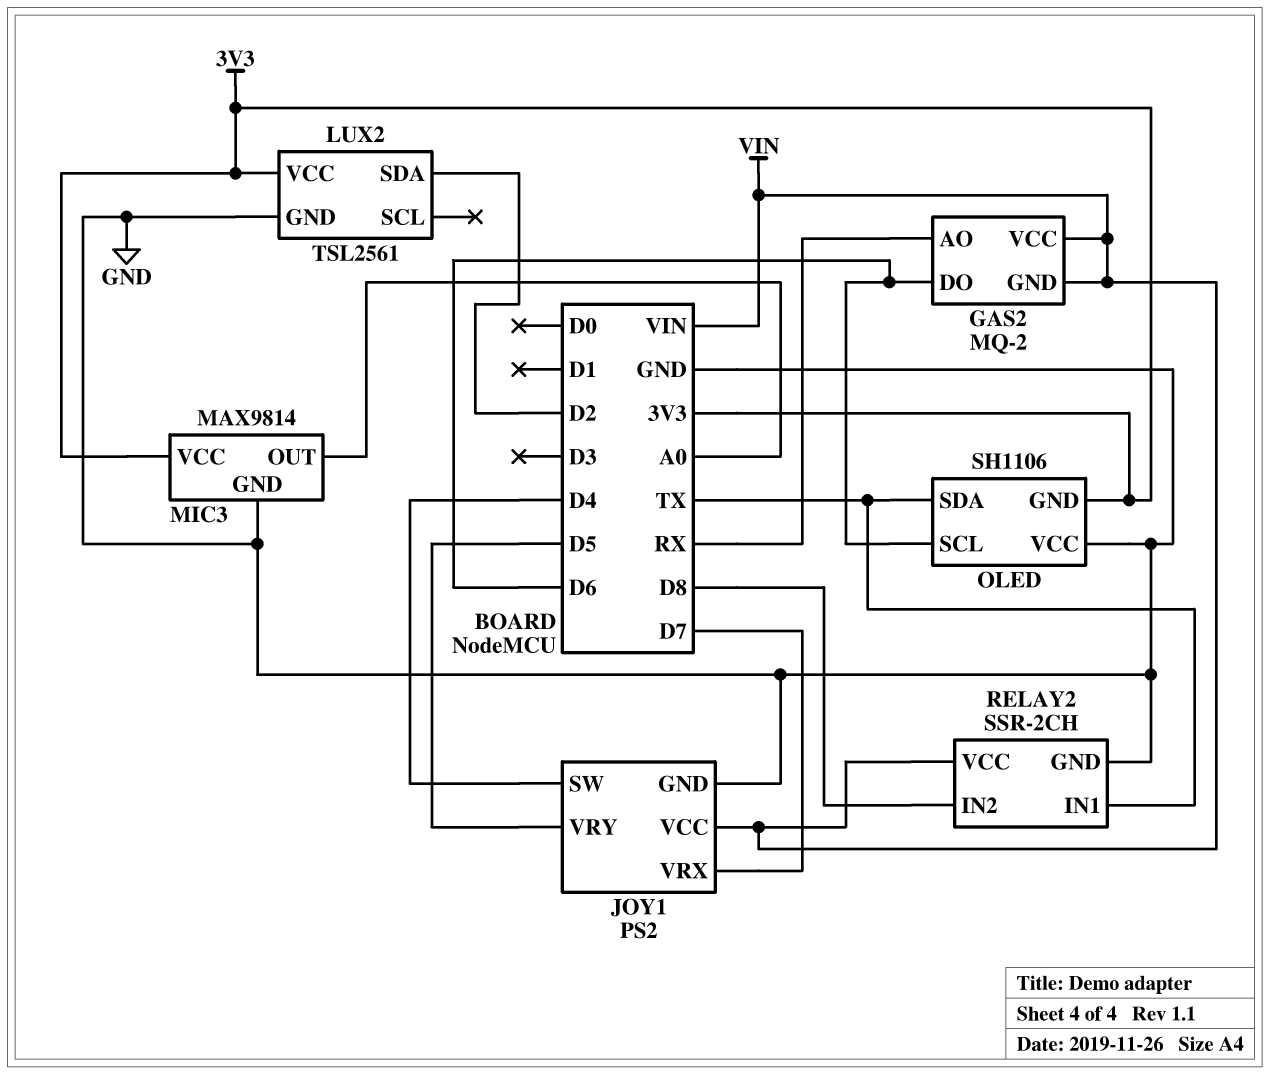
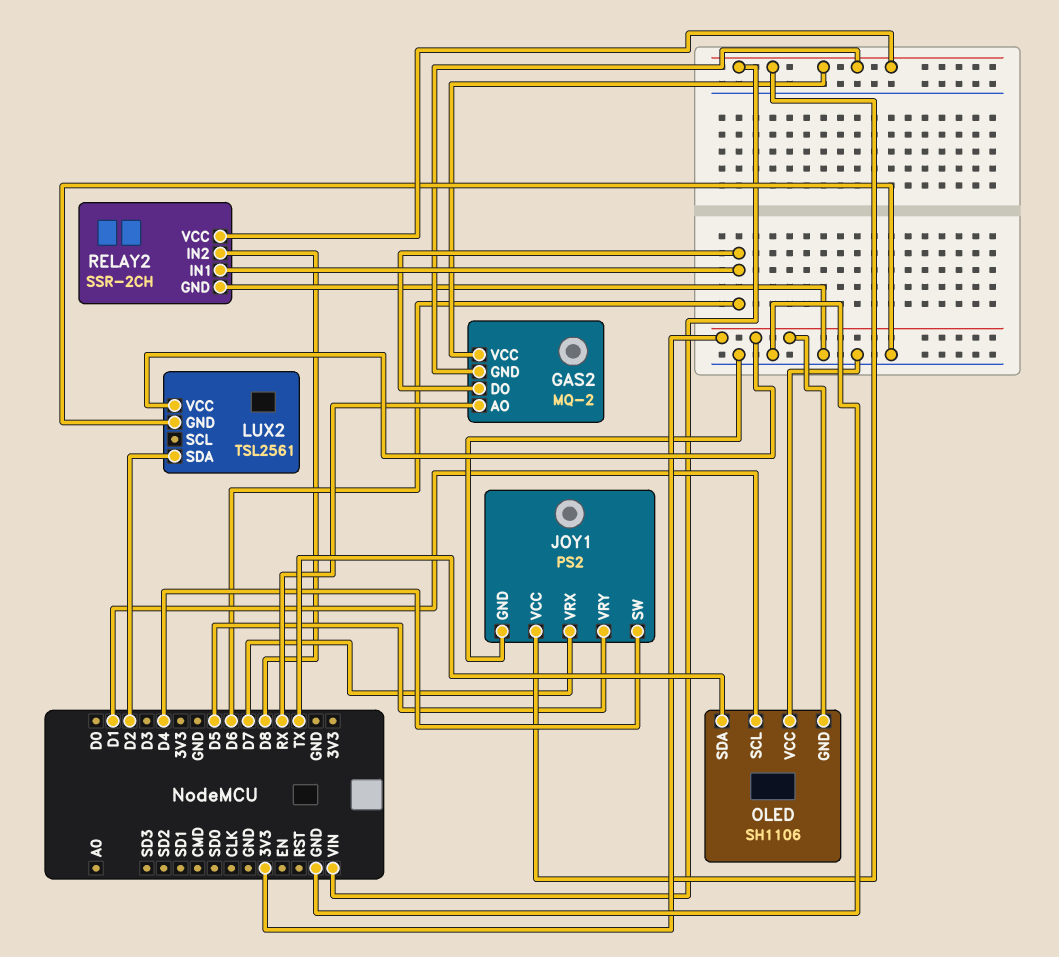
MIC3: MAX9814 -> none
MIC3 pin GND: GND -> none
MIC3 pin OUT: A0 -> none
MIC3 pin VCC: 3V3 -> none
OLED pin SCL: D6 -> D1
RELAY2 pin IN1: TX -> D6

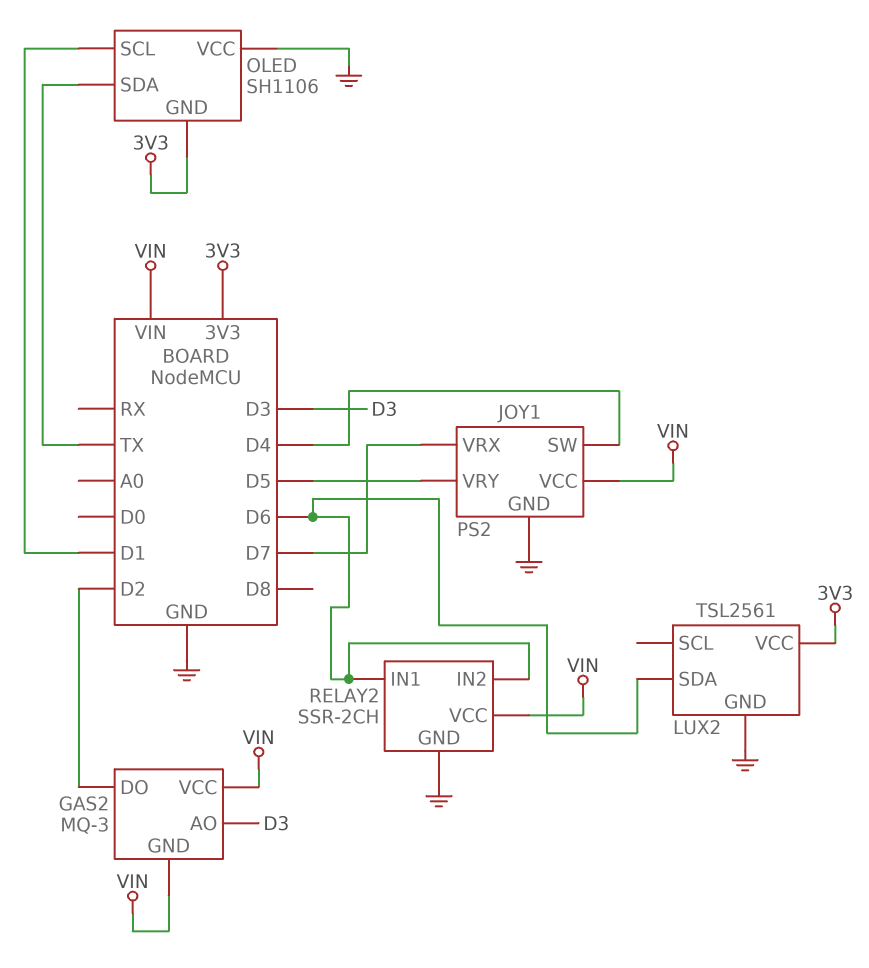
GAS2: MQ-2 -> MQ-3
GAS2 pin AO: RX -> D3
GAS2 pin DO: D6 -> D2
LUX2 pin SDA: D2 -> D6
RELAY2 pin IN2: D8 -> D6

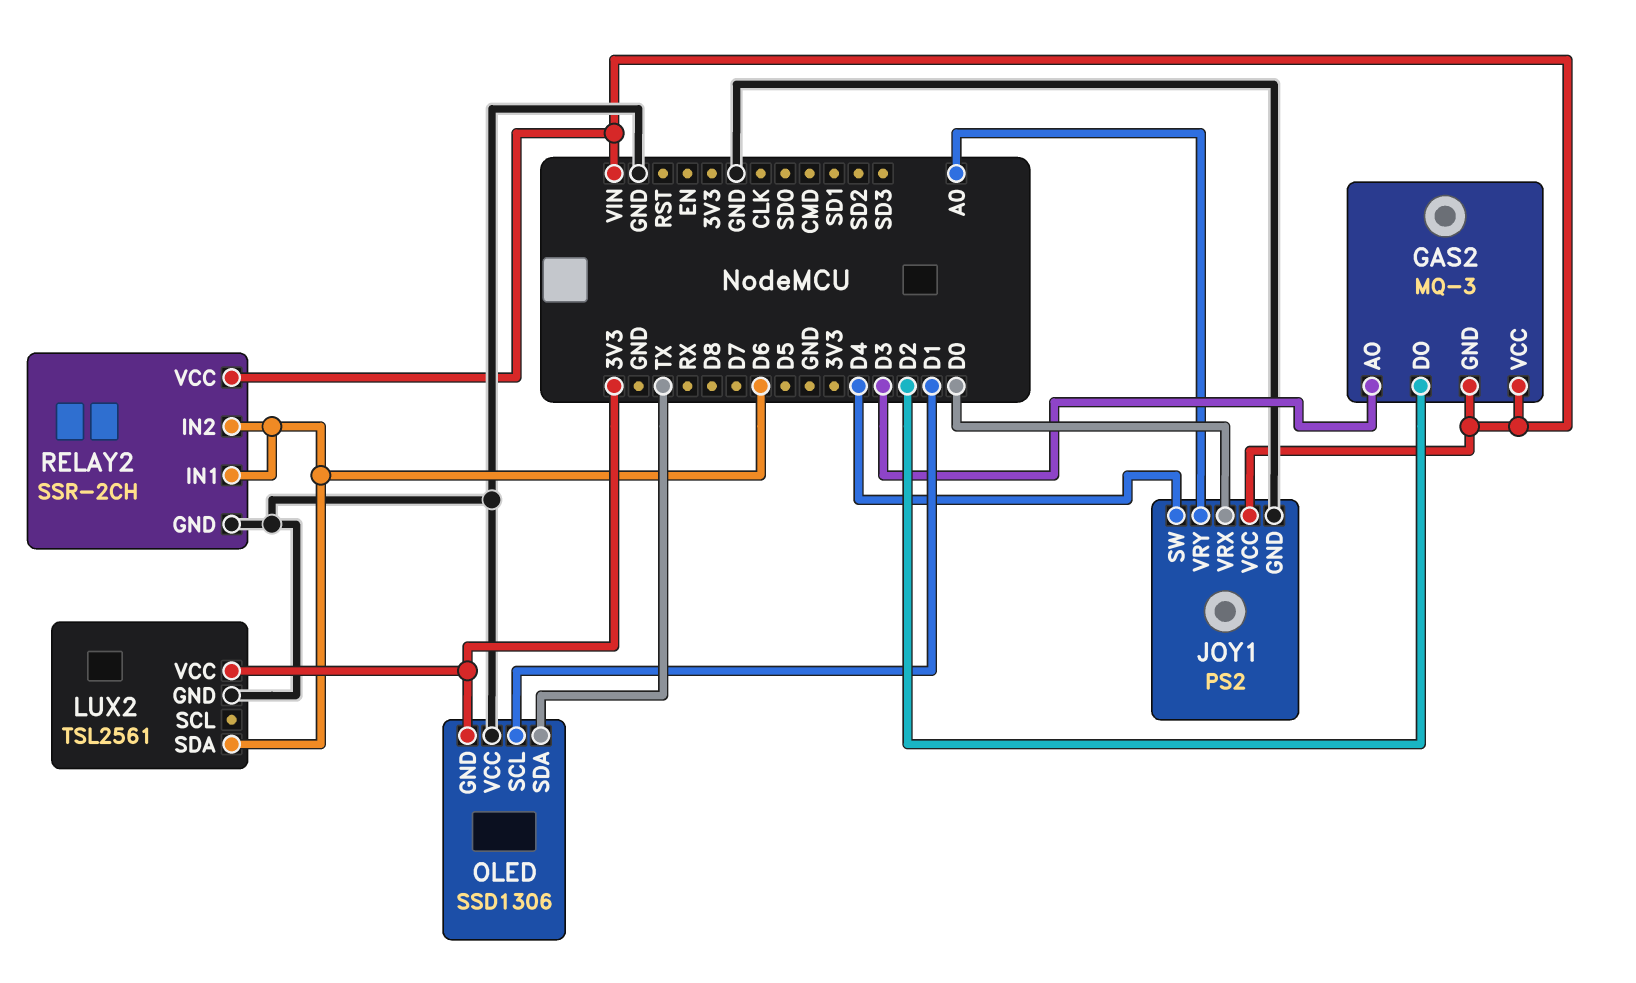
JOY1 pin VRX: D7 -> D0
JOY1 pin VRY: D5 -> A0
OLED: SH1106 -> SSD1306

